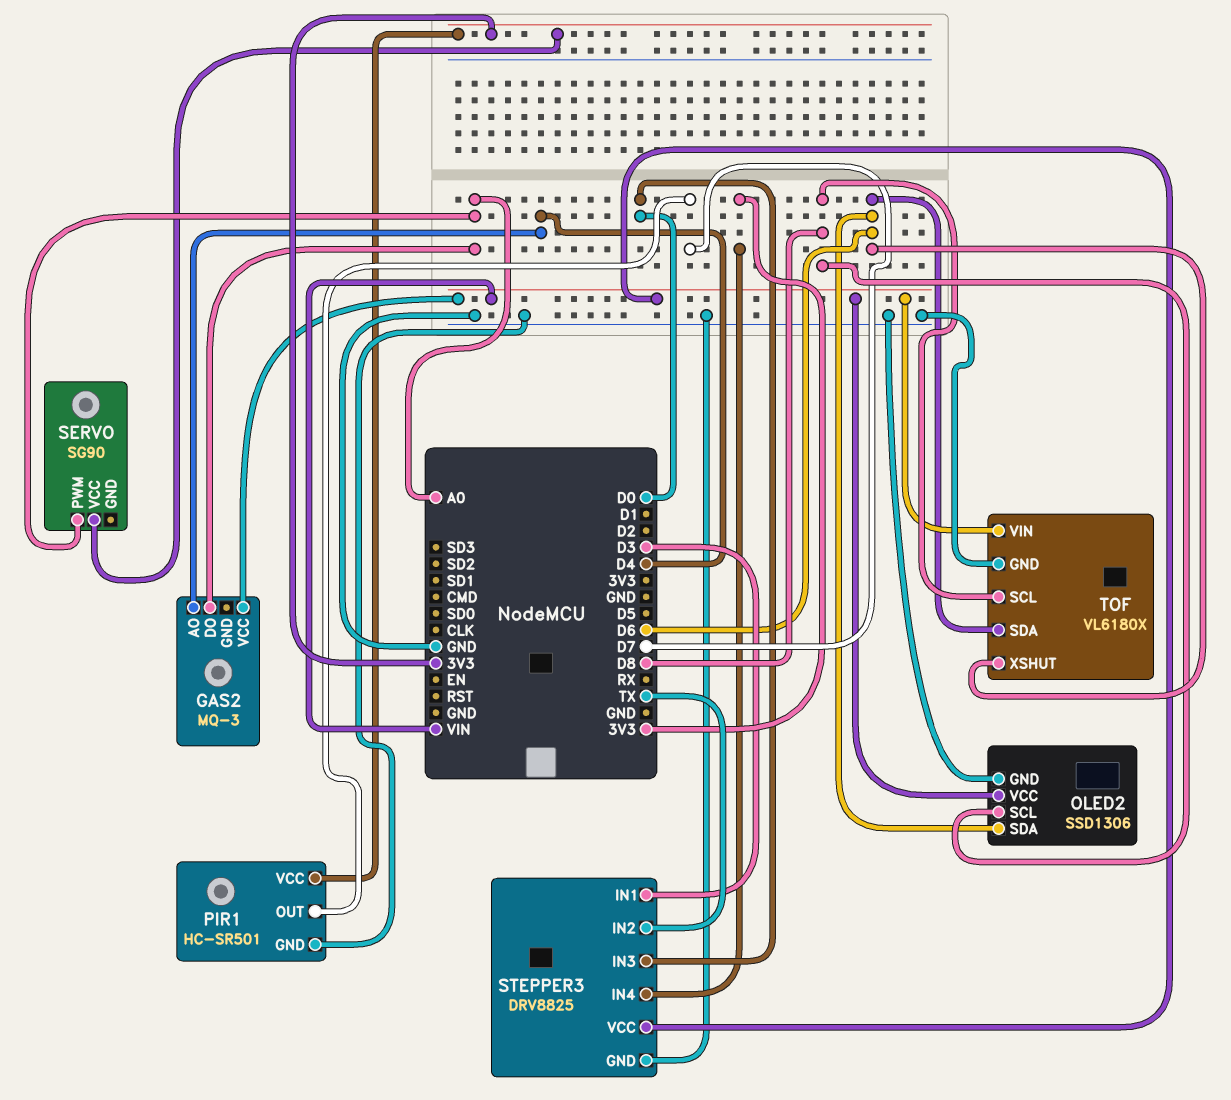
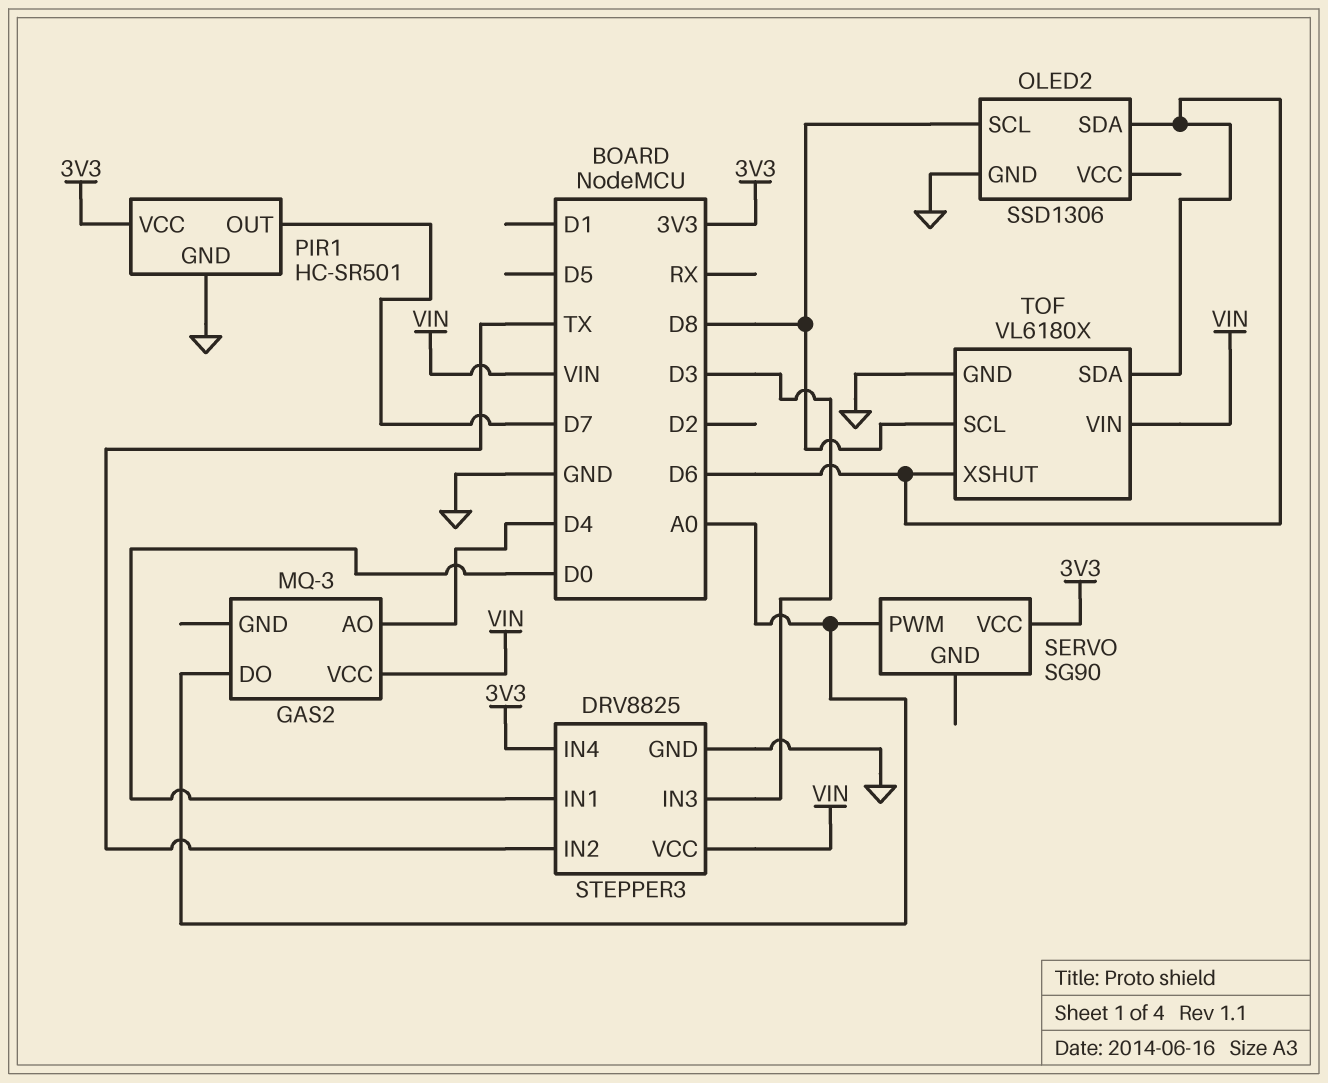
OLED2 pin VCC: VIN -> none
STEPPER3 pin IN1: D3 -> D0
STEPPER3 pin IN3: D0 -> D3

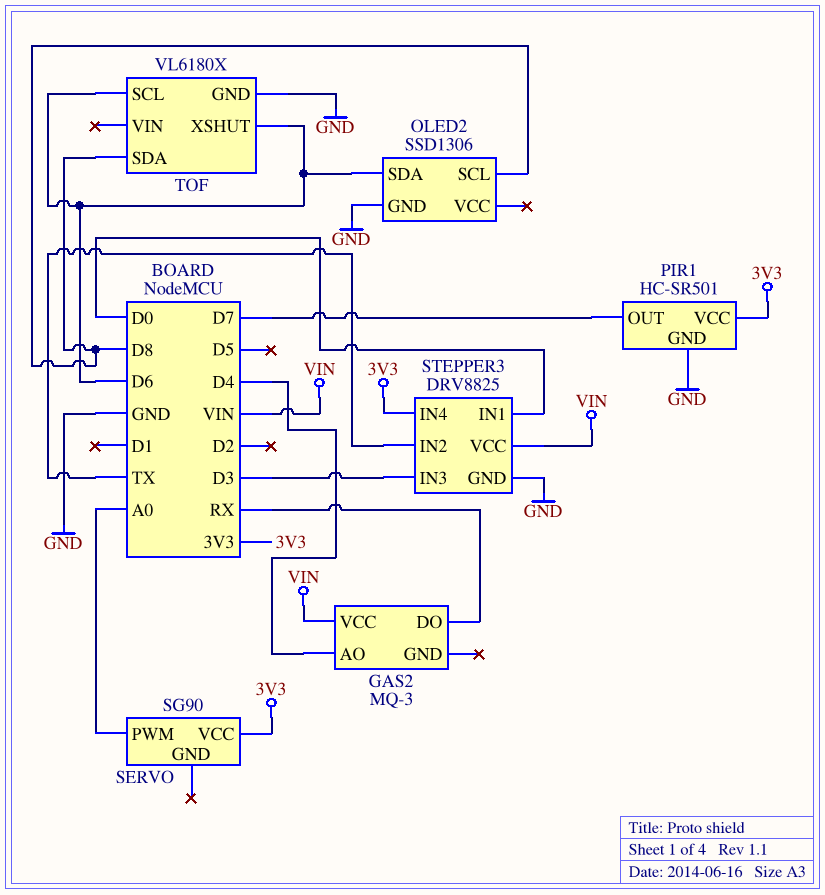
GAS2 pin DO: A0 -> RX
TOF pin SCL: D8 -> D6
TOF pin SDA: D6 -> D8
TOF pin VIN: VIN -> none

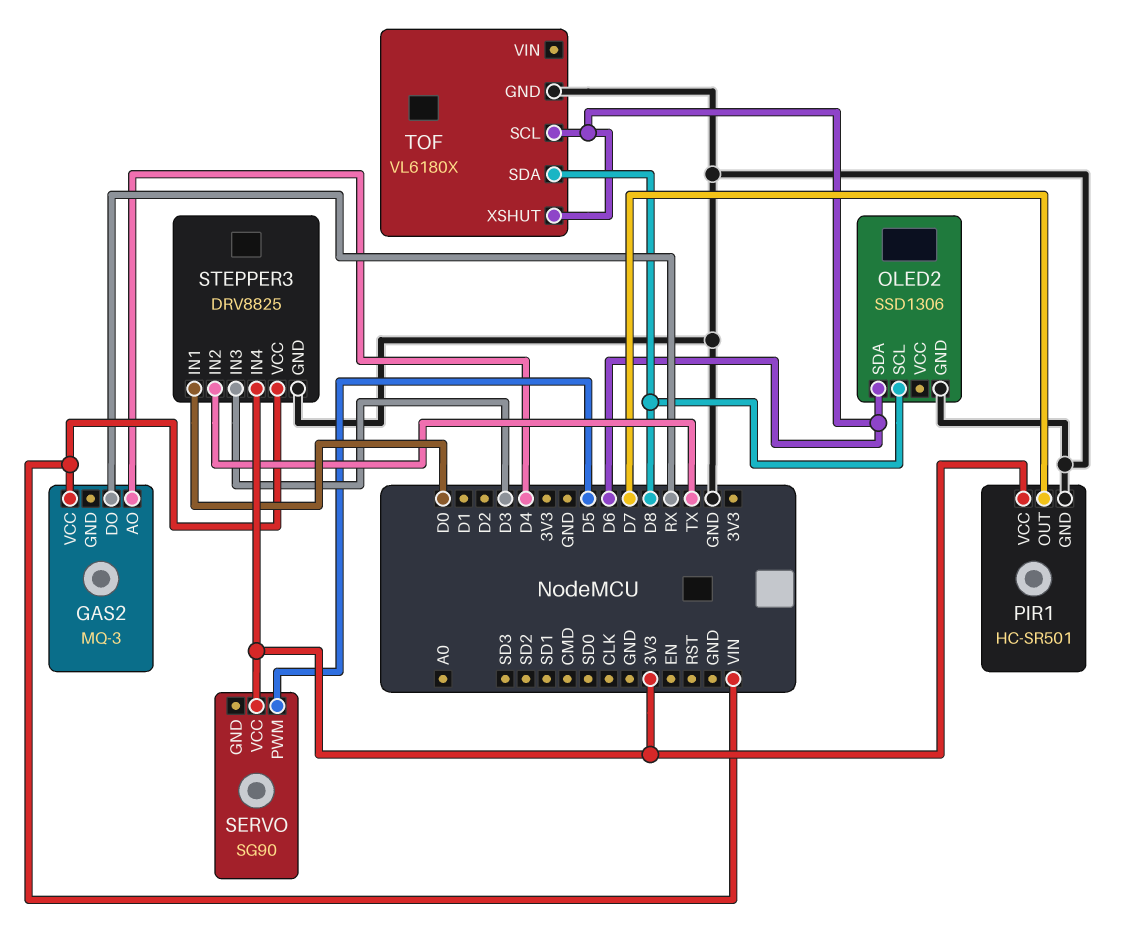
SERVO pin PWM: A0 -> D5

